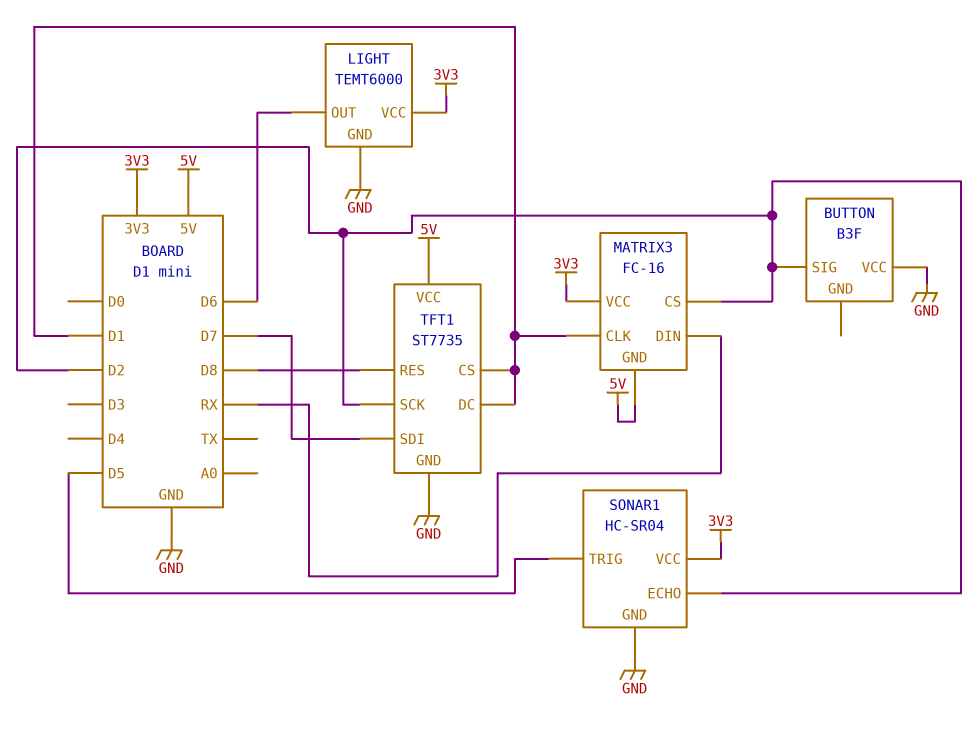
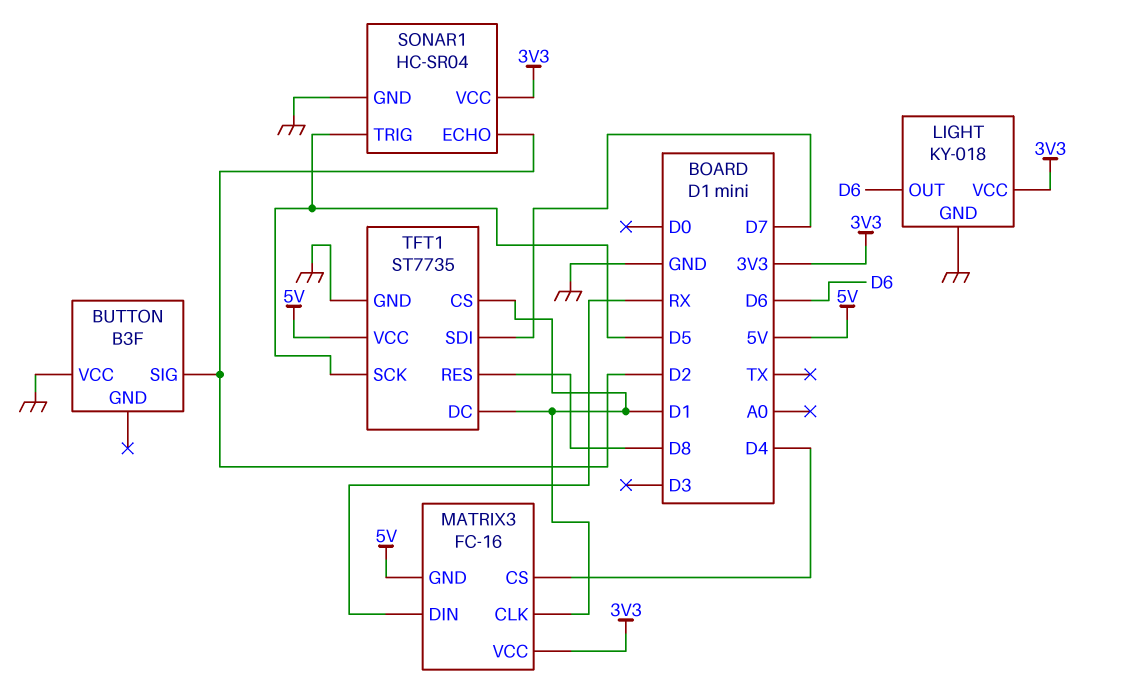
LIGHT: TEMT6000 -> KY-018
MATRIX3 pin CS: D2 -> D4
TFT1 pin SCK: D2 -> D5

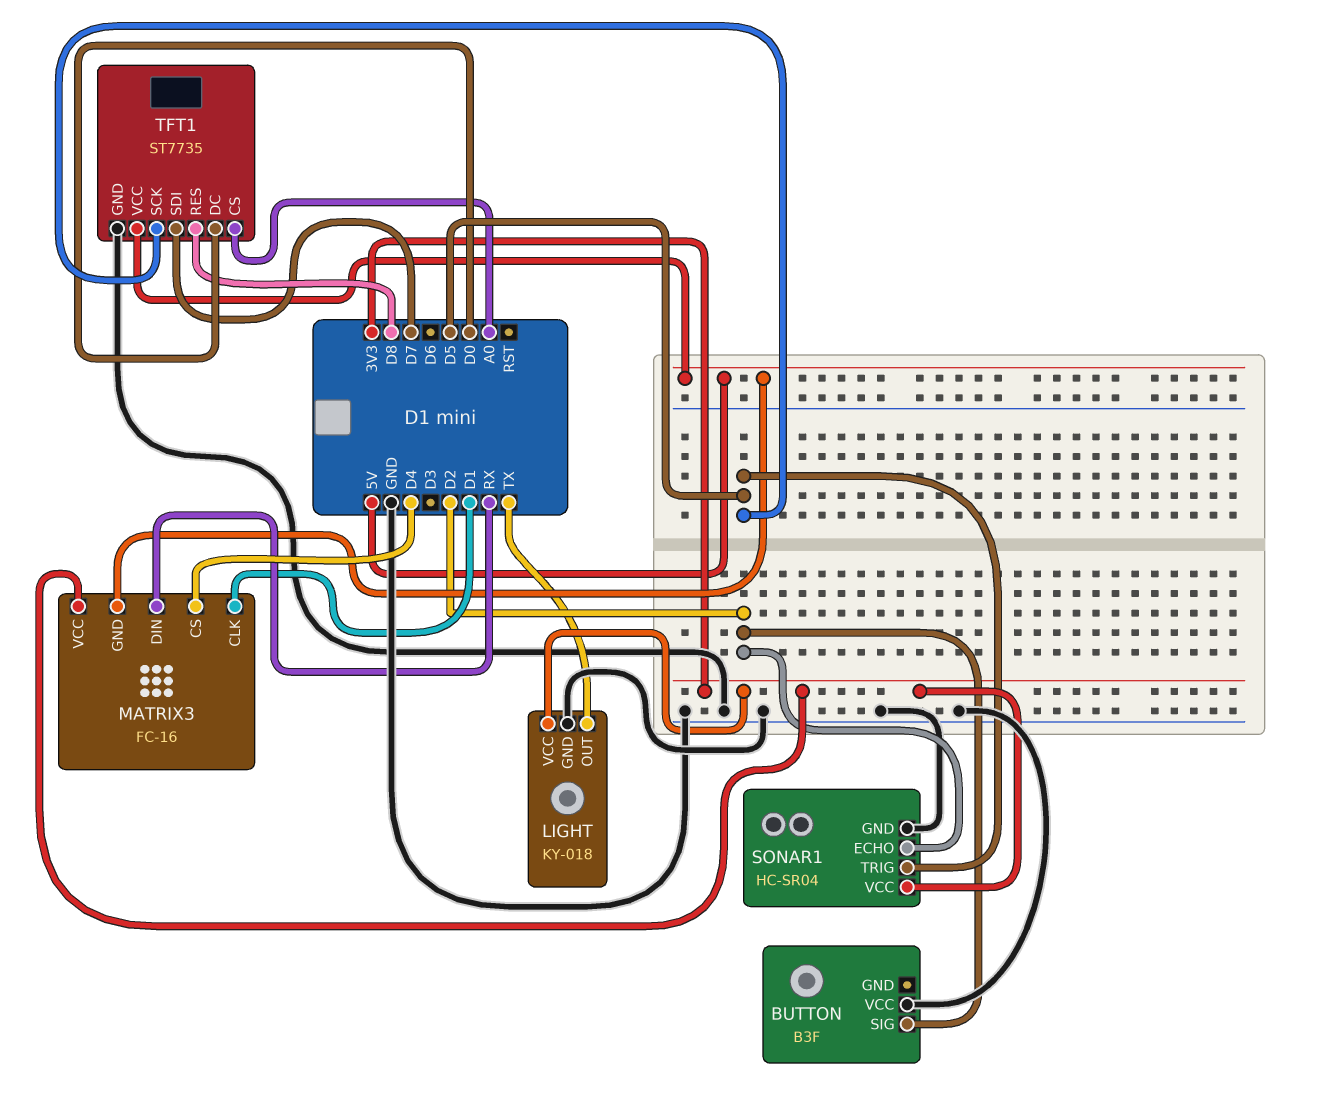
LIGHT pin OUT: D6 -> TX
TFT1 pin CS: D1 -> A0
TFT1 pin DC: D1 -> D0

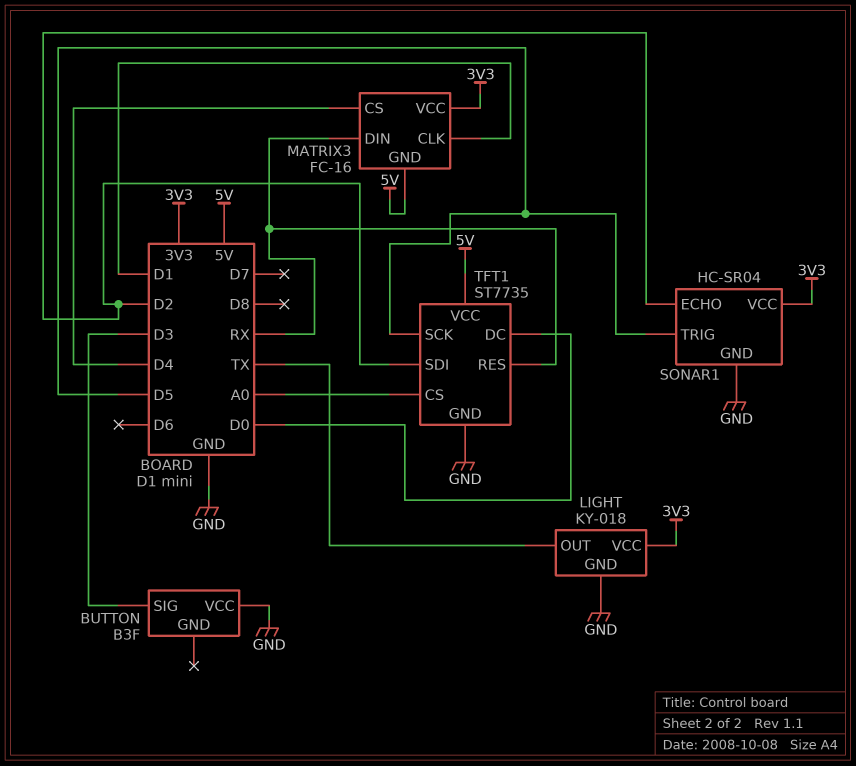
BUTTON pin SIG: D2 -> D3
TFT1 pin RES: D8 -> RX
TFT1 pin SDI: D7 -> D2

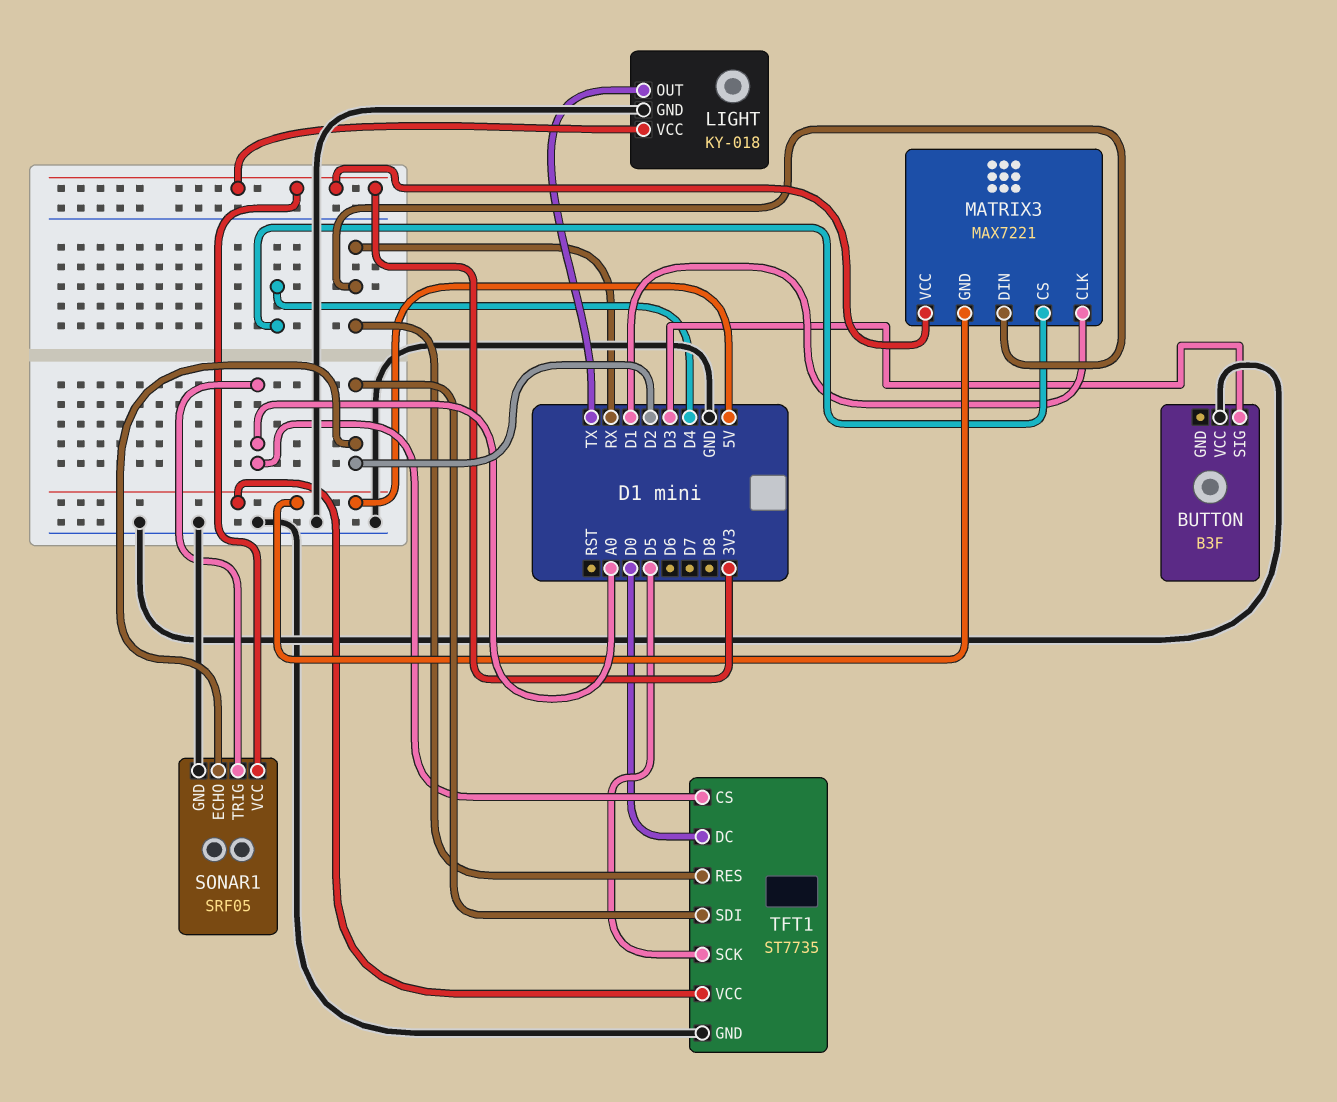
MATRIX3: FC-16 -> MAX7221
SONAR1: HC-SR04 -> SRF05
SONAR1 pin TRIG: D5 -> A0

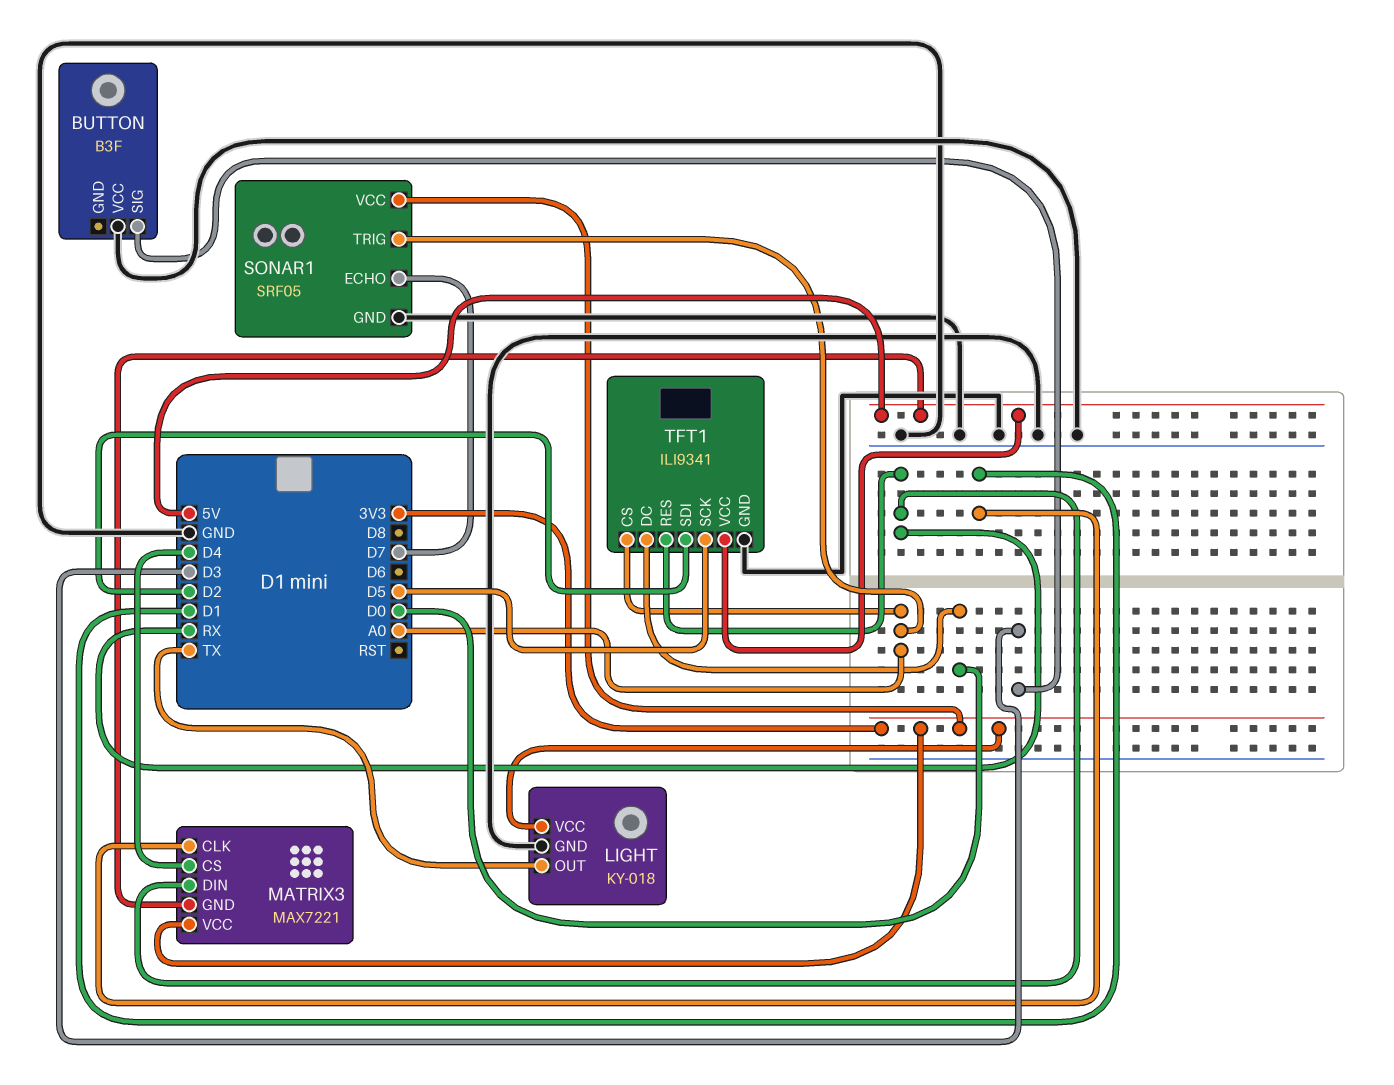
SONAR1 pin ECHO: D2 -> D7
TFT1: ST7735 -> ILI9341

